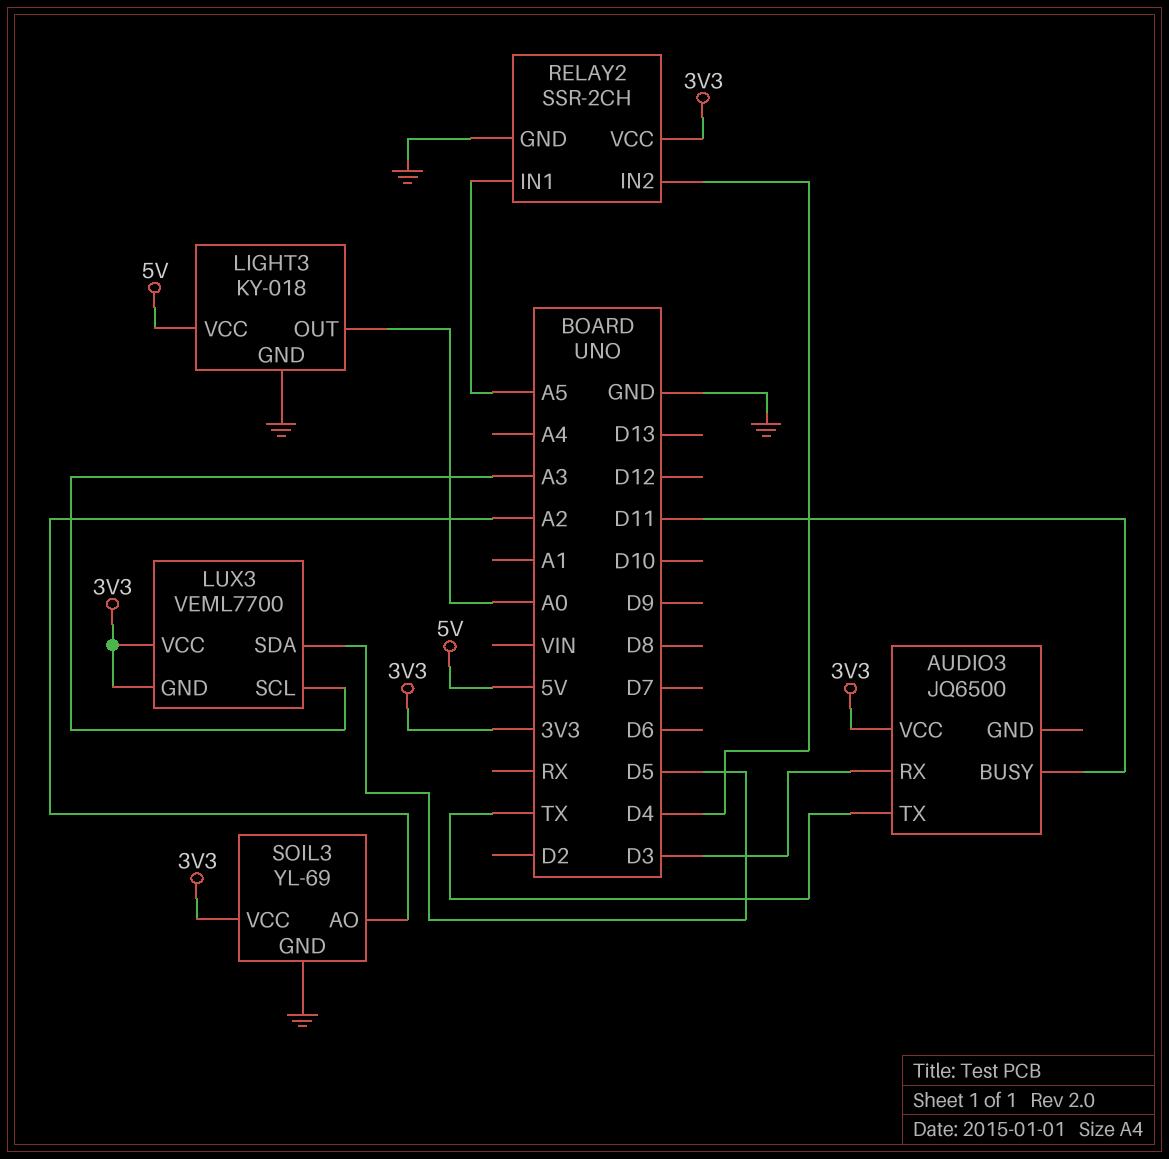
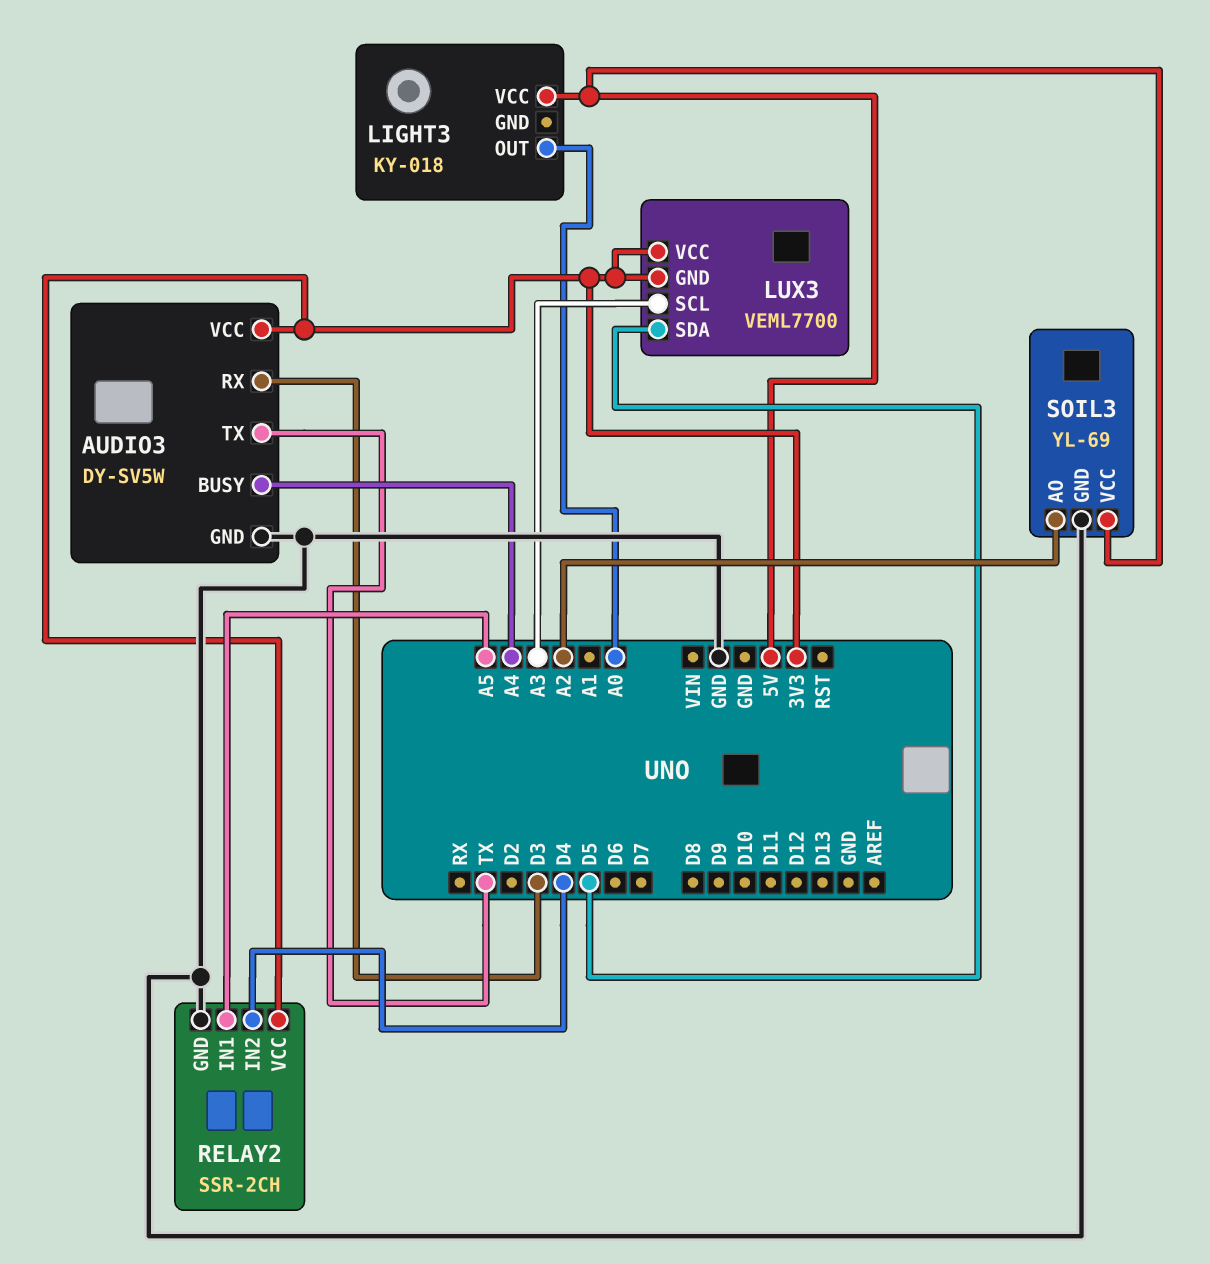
AUDIO3: JQ6500 -> DY-SV5W
AUDIO3 pin BUSY: D11 -> A4
AUDIO3 pin GND: none -> GND
LIGHT3 pin GND: GND -> none
SOIL3 pin VCC: 3V3 -> 5V

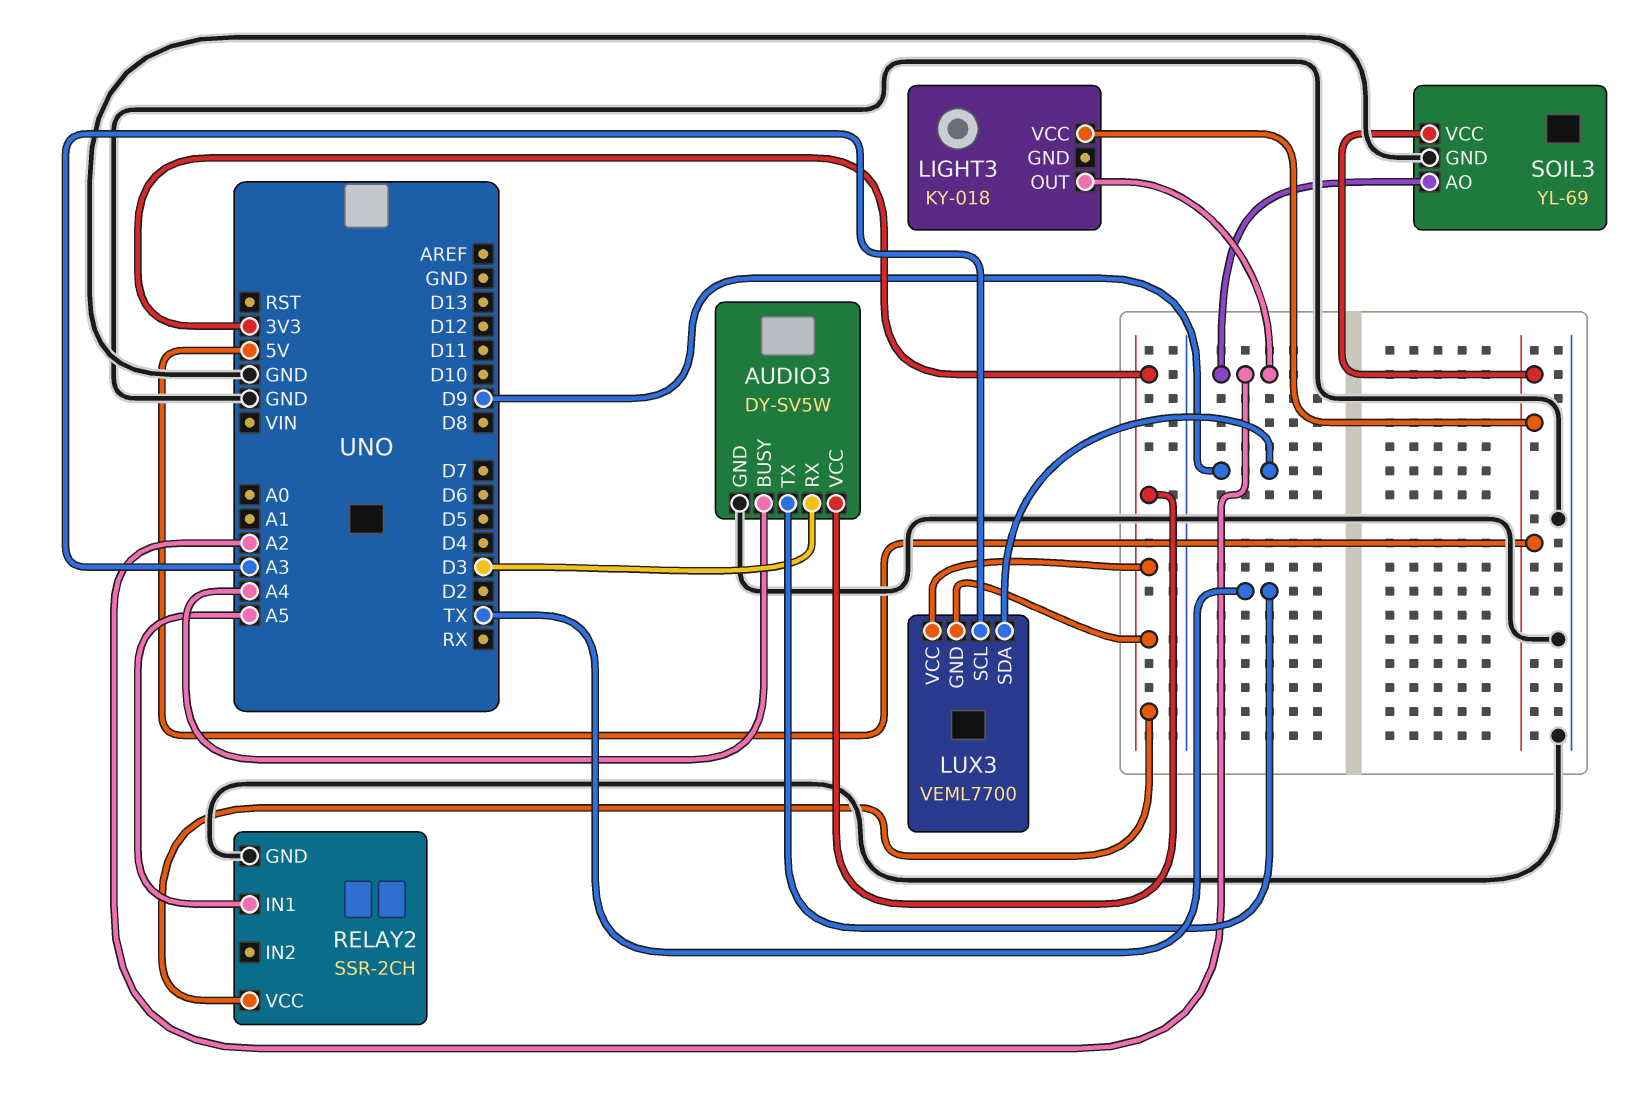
LIGHT3 pin OUT: A0 -> A2
LUX3 pin SDA: D5 -> D9
RELAY2 pin IN2: D4 -> none

